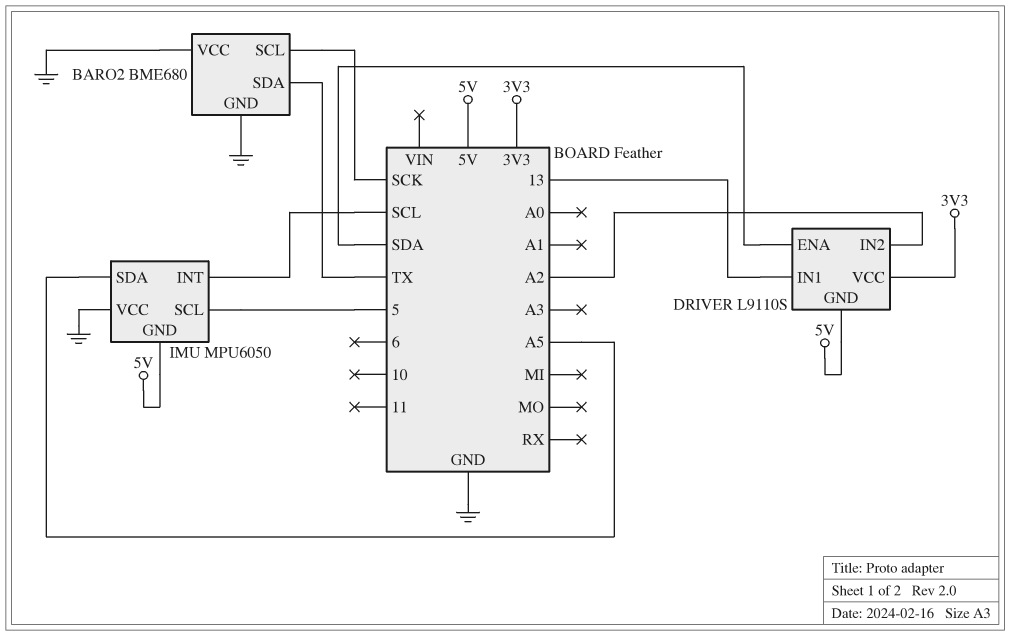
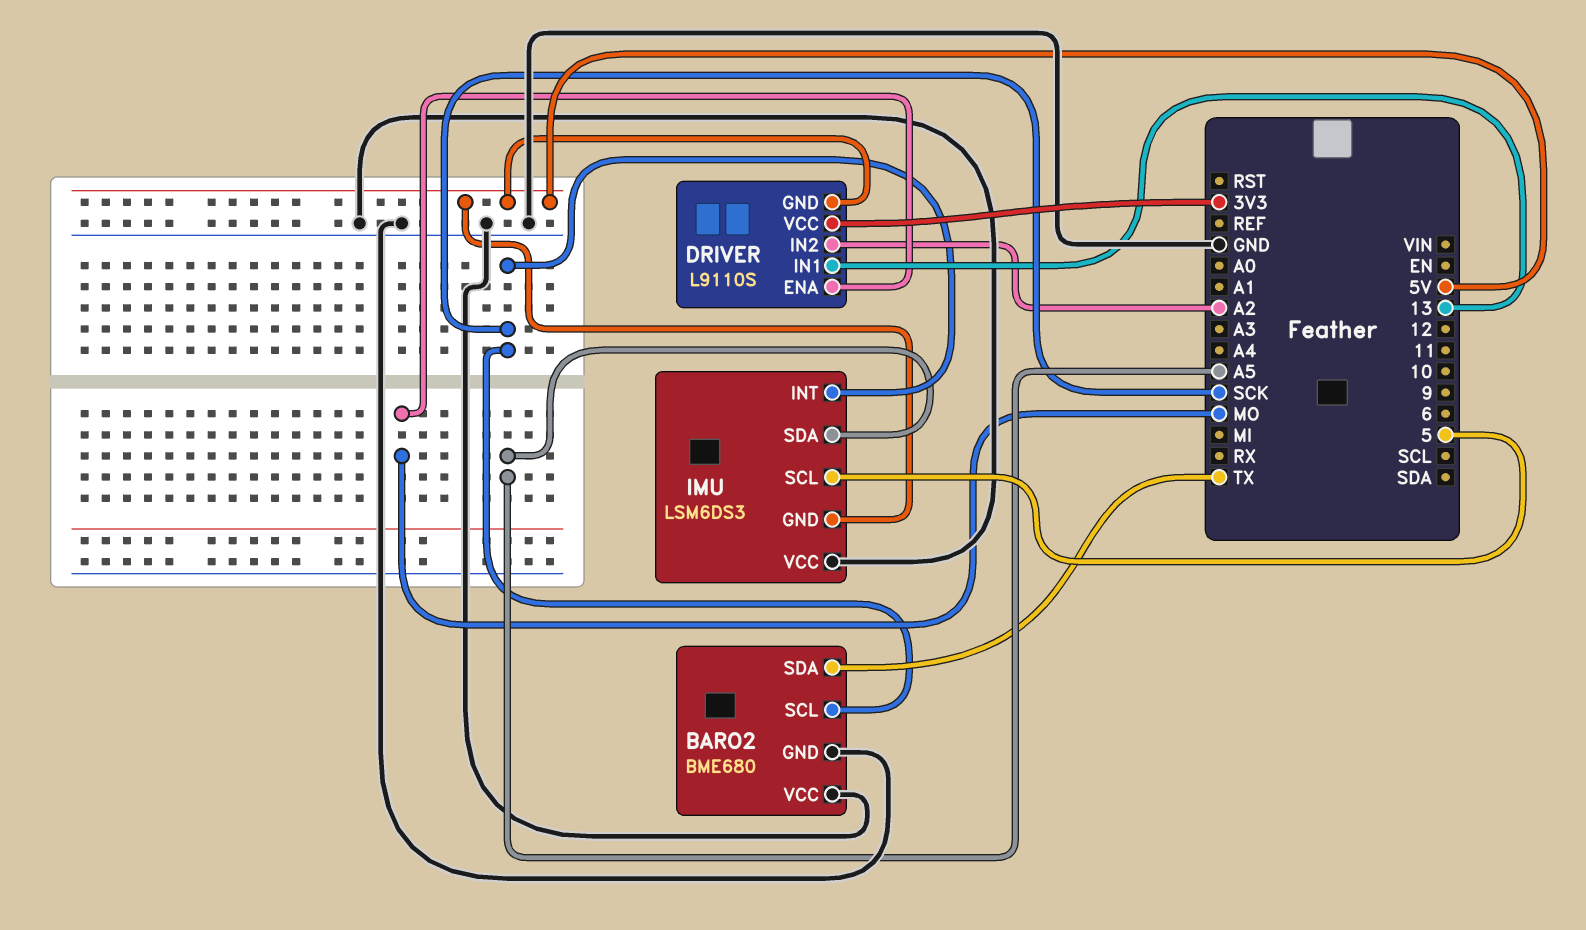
DRIVER pin ENA: SDA -> MO
IMU: MPU6050 -> LSM6DS3
IMU pin INT: SCL -> SCK

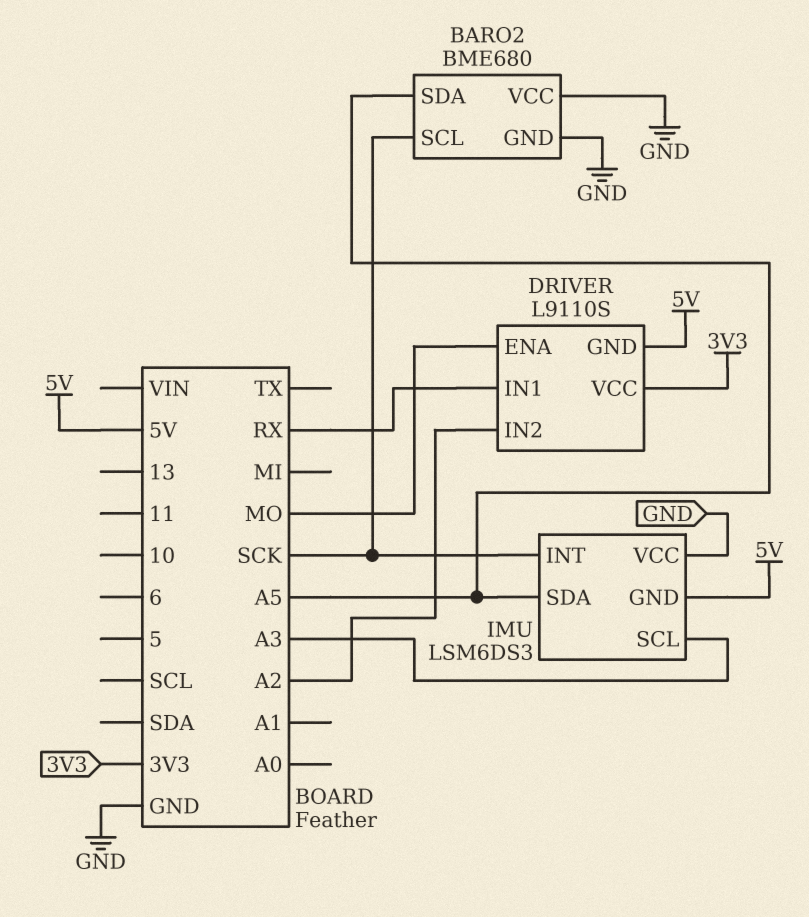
BARO2 pin SDA: TX -> A5
DRIVER pin IN1: 13 -> RX
IMU pin SCL: 5 -> A3

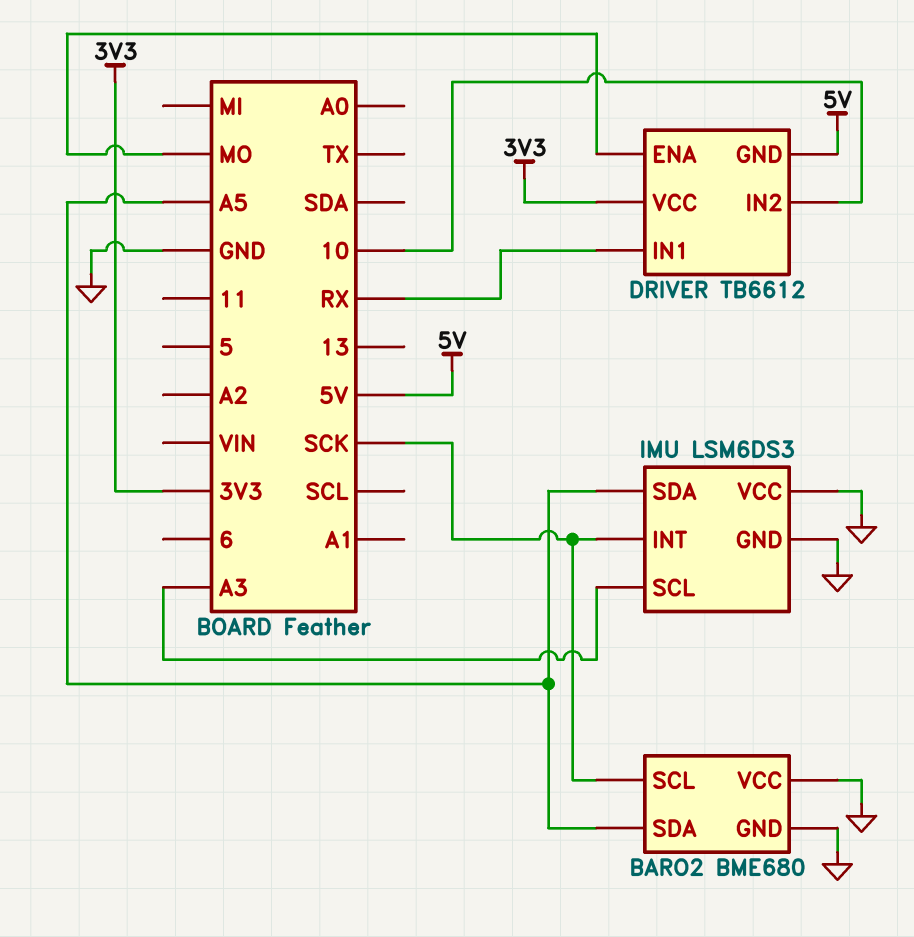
DRIVER: L9110S -> TB6612
DRIVER pin IN2: A2 -> 10
IMU pin GND: 5V -> GND

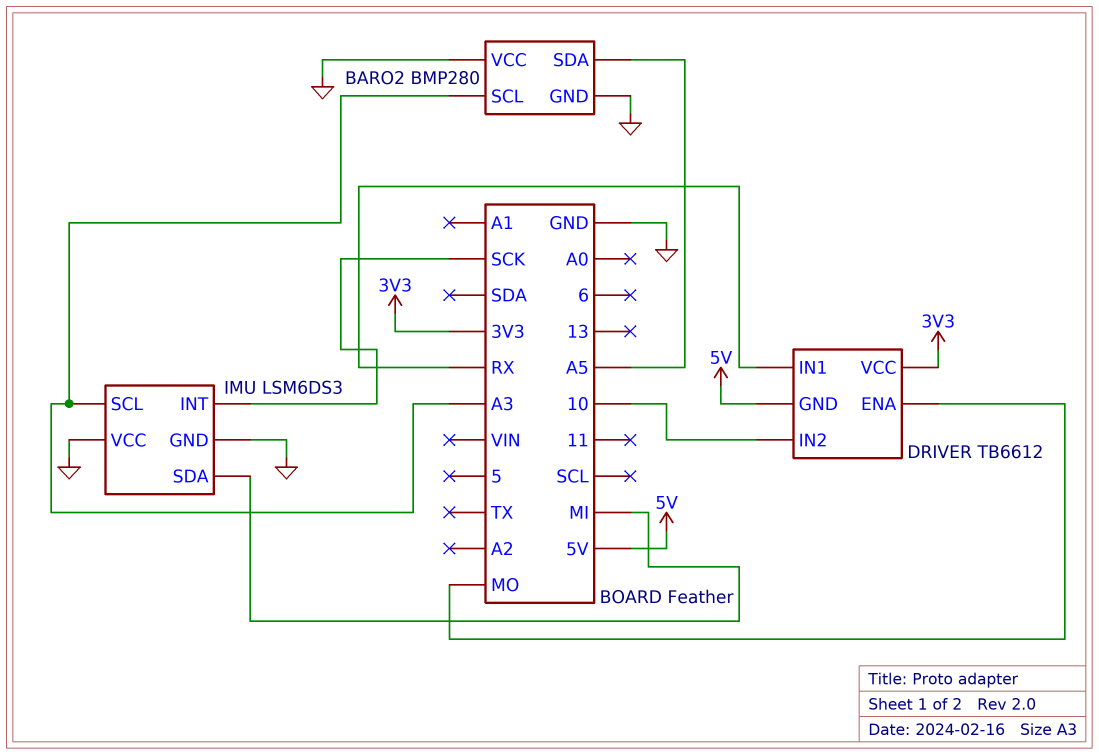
BARO2: BME680 -> BMP280
BARO2 pin SCL: SCK -> A3
IMU pin SDA: A5 -> MI

